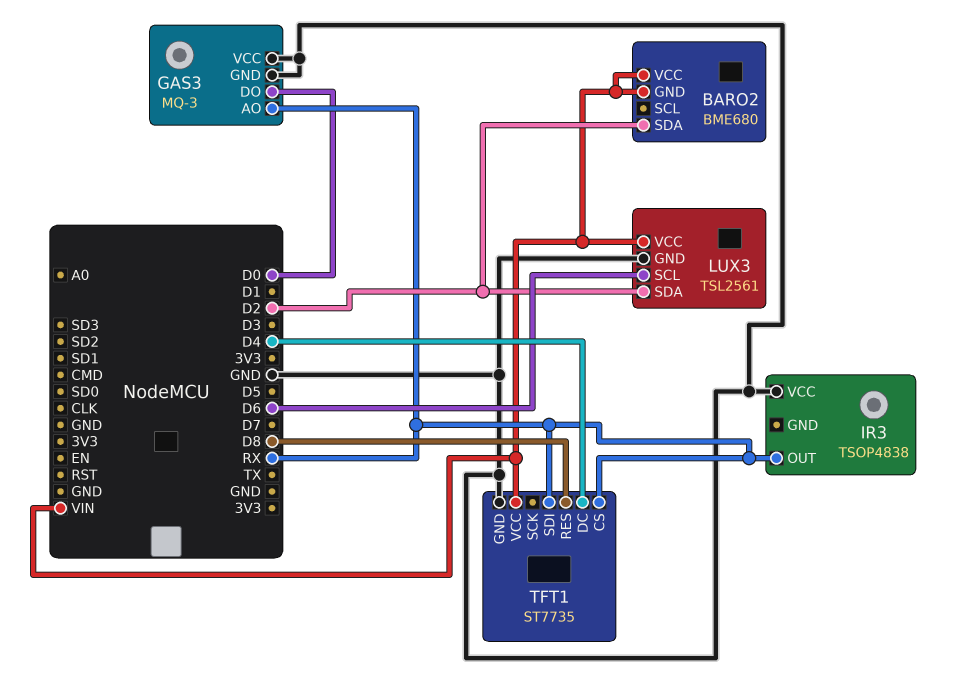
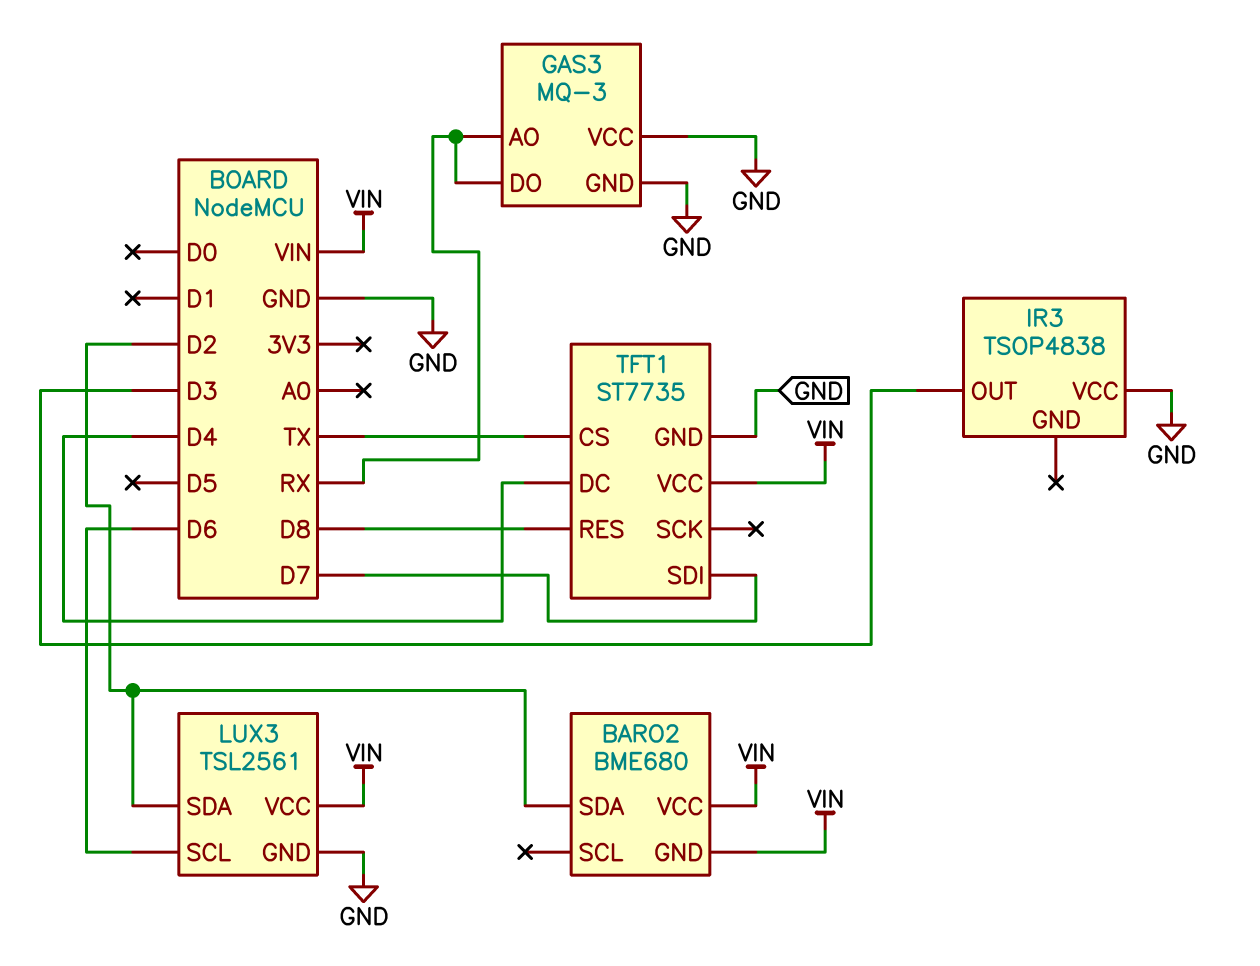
GAS3 pin DO: D0 -> RX
IR3 pin OUT: RX -> D3
TFT1 pin CS: RX -> TX
TFT1 pin SDI: RX -> D7

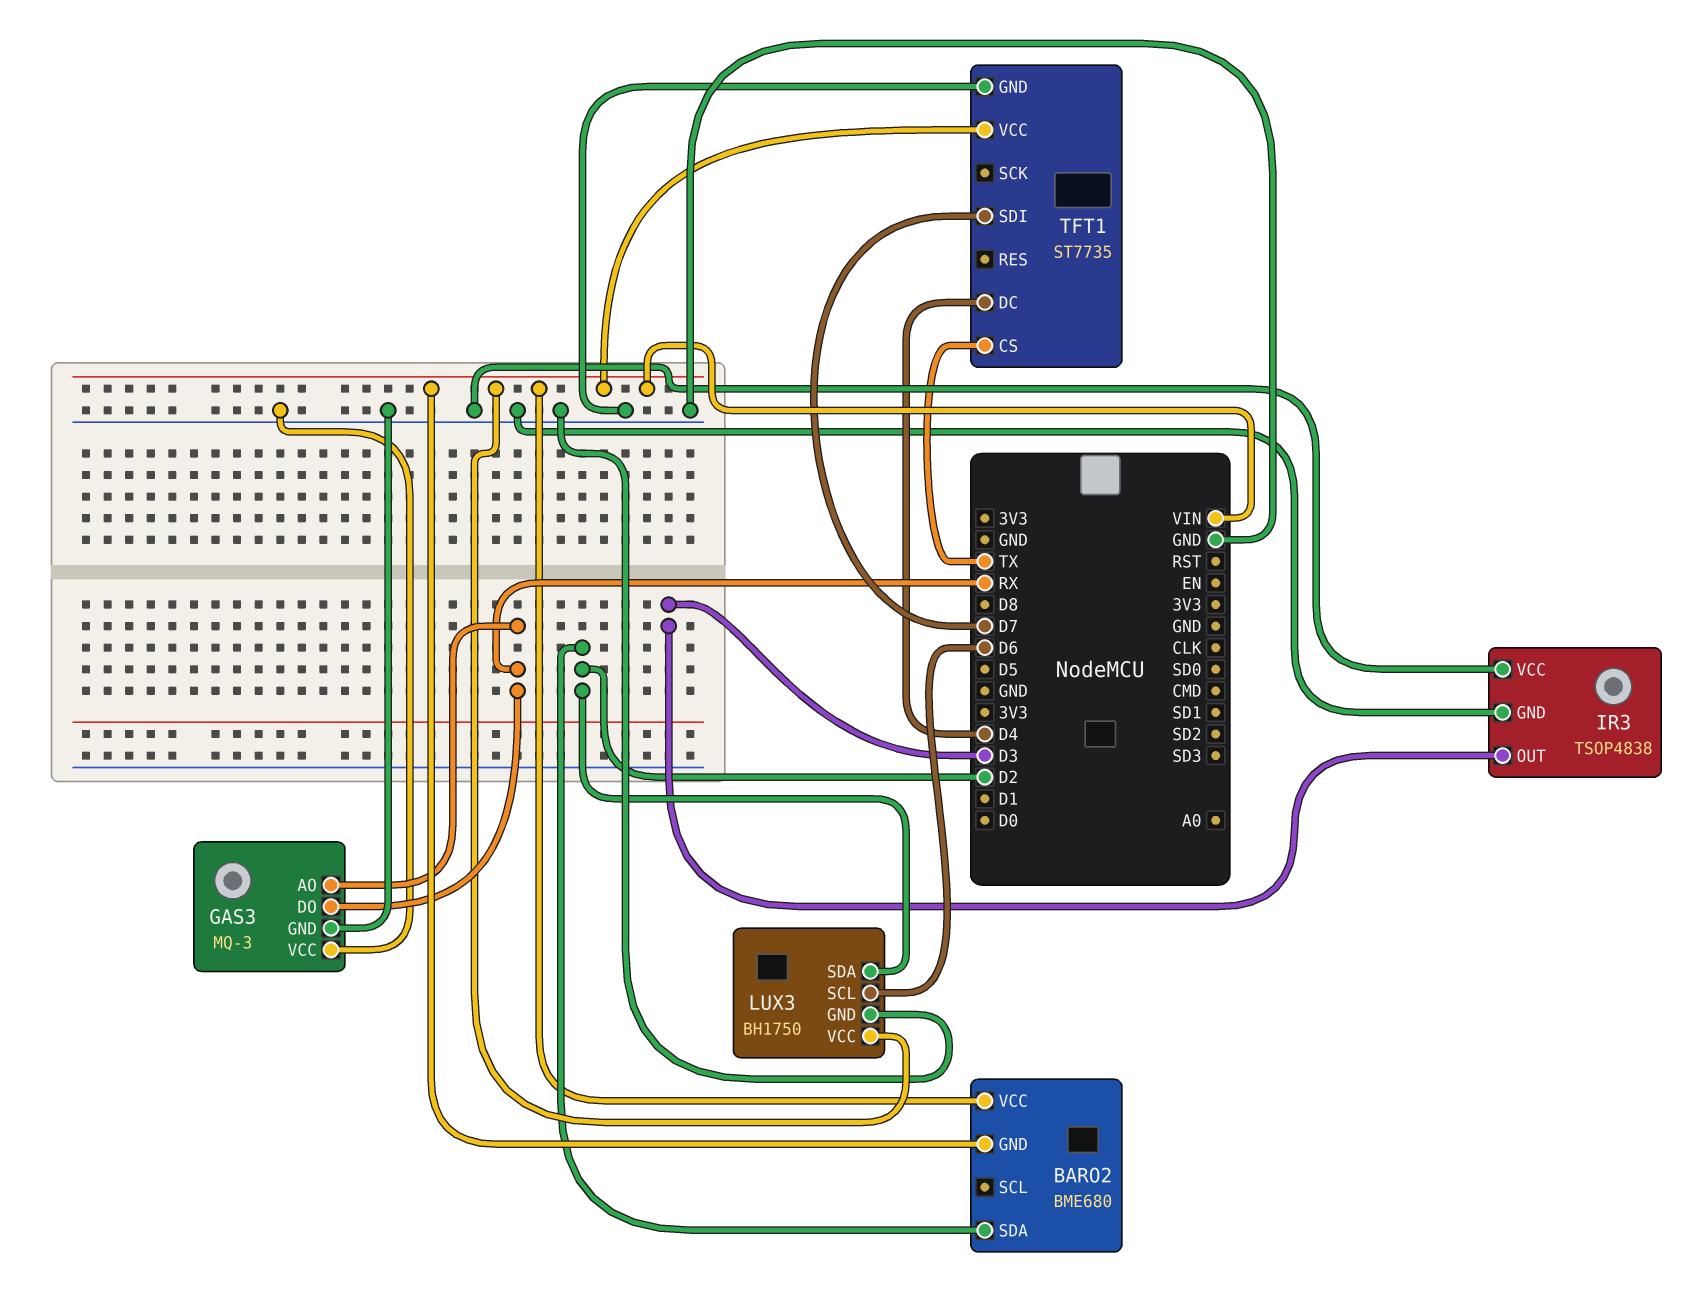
IR3 pin GND: none -> GND
LUX3: TSL2561 -> BH1750
TFT1 pin RES: D8 -> none

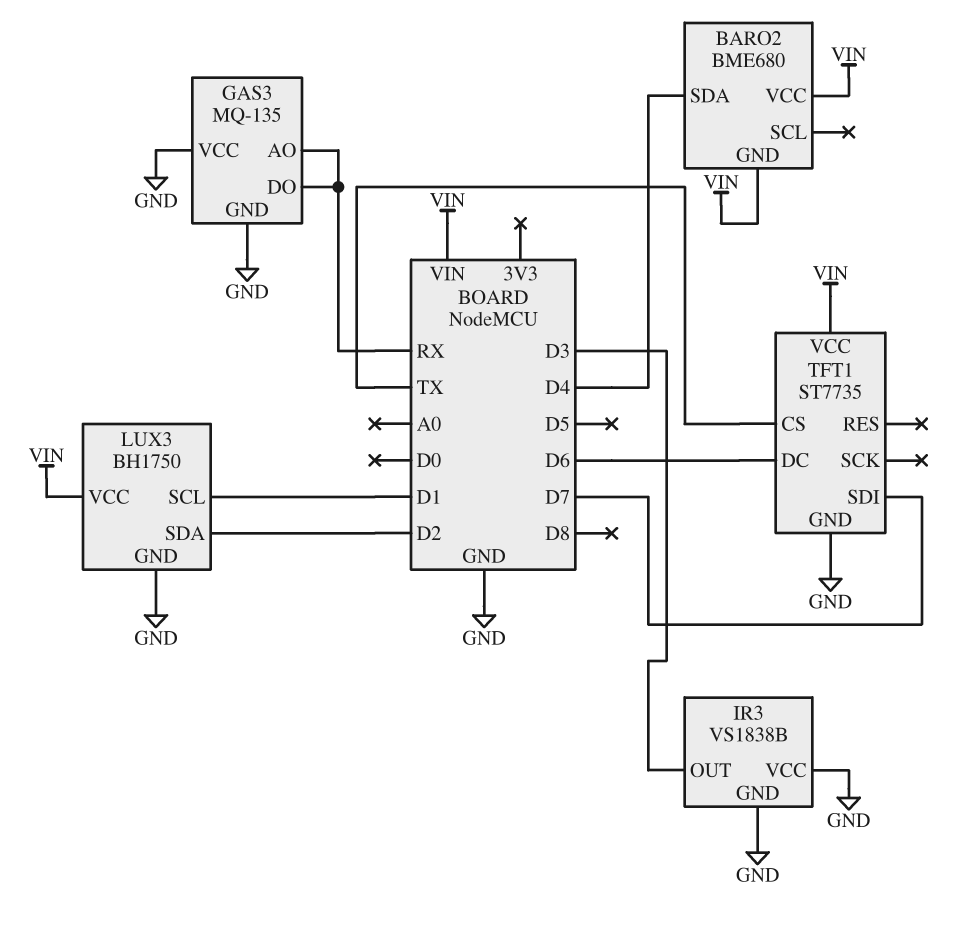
BARO2 pin SDA: D2 -> D4
GAS3: MQ-3 -> MQ-135
IR3: TSOP4838 -> VS1838B
LUX3 pin SCL: D6 -> D1
TFT1 pin DC: D4 -> D6

